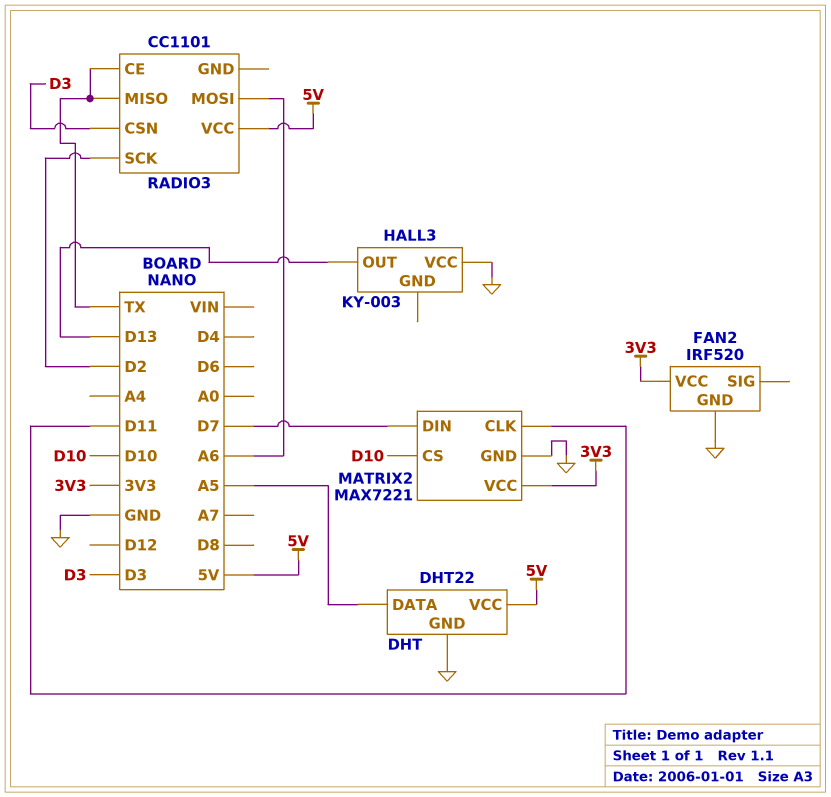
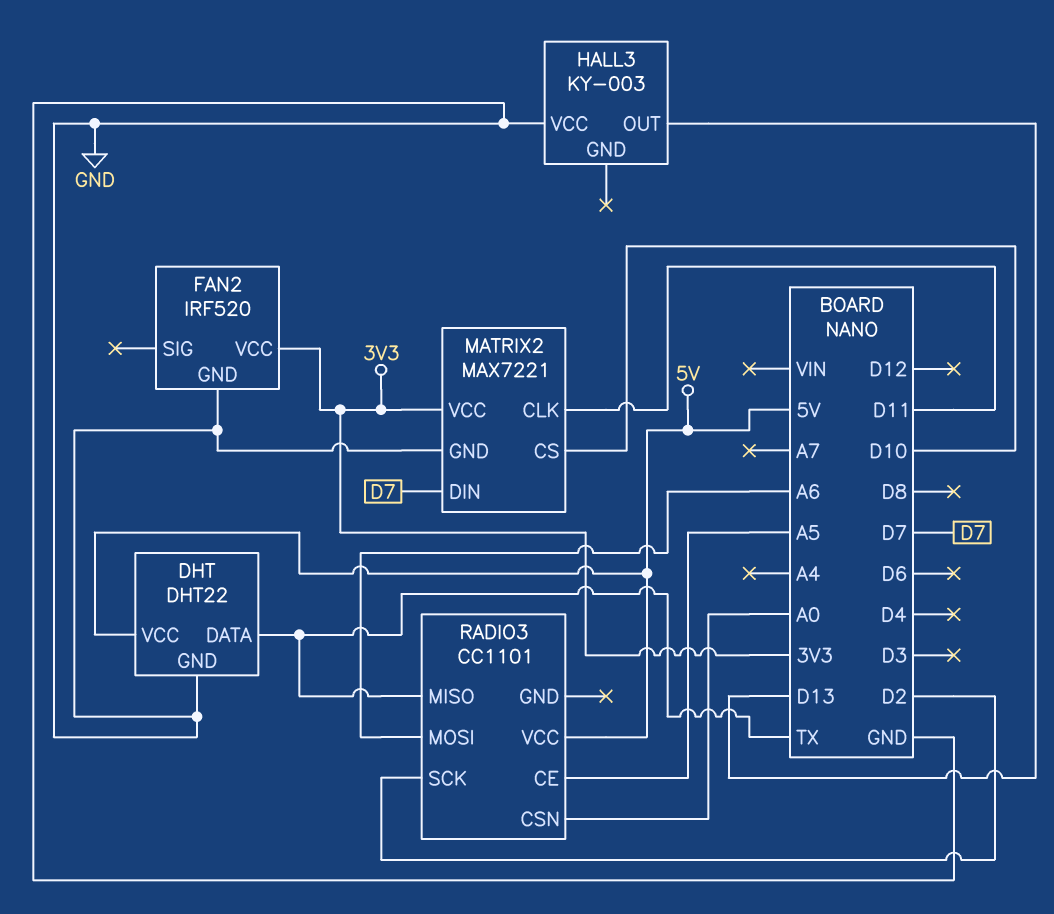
DHT pin DATA: A5 -> TX
RADIO3 pin CE: TX -> A5
RADIO3 pin CSN: D3 -> A0

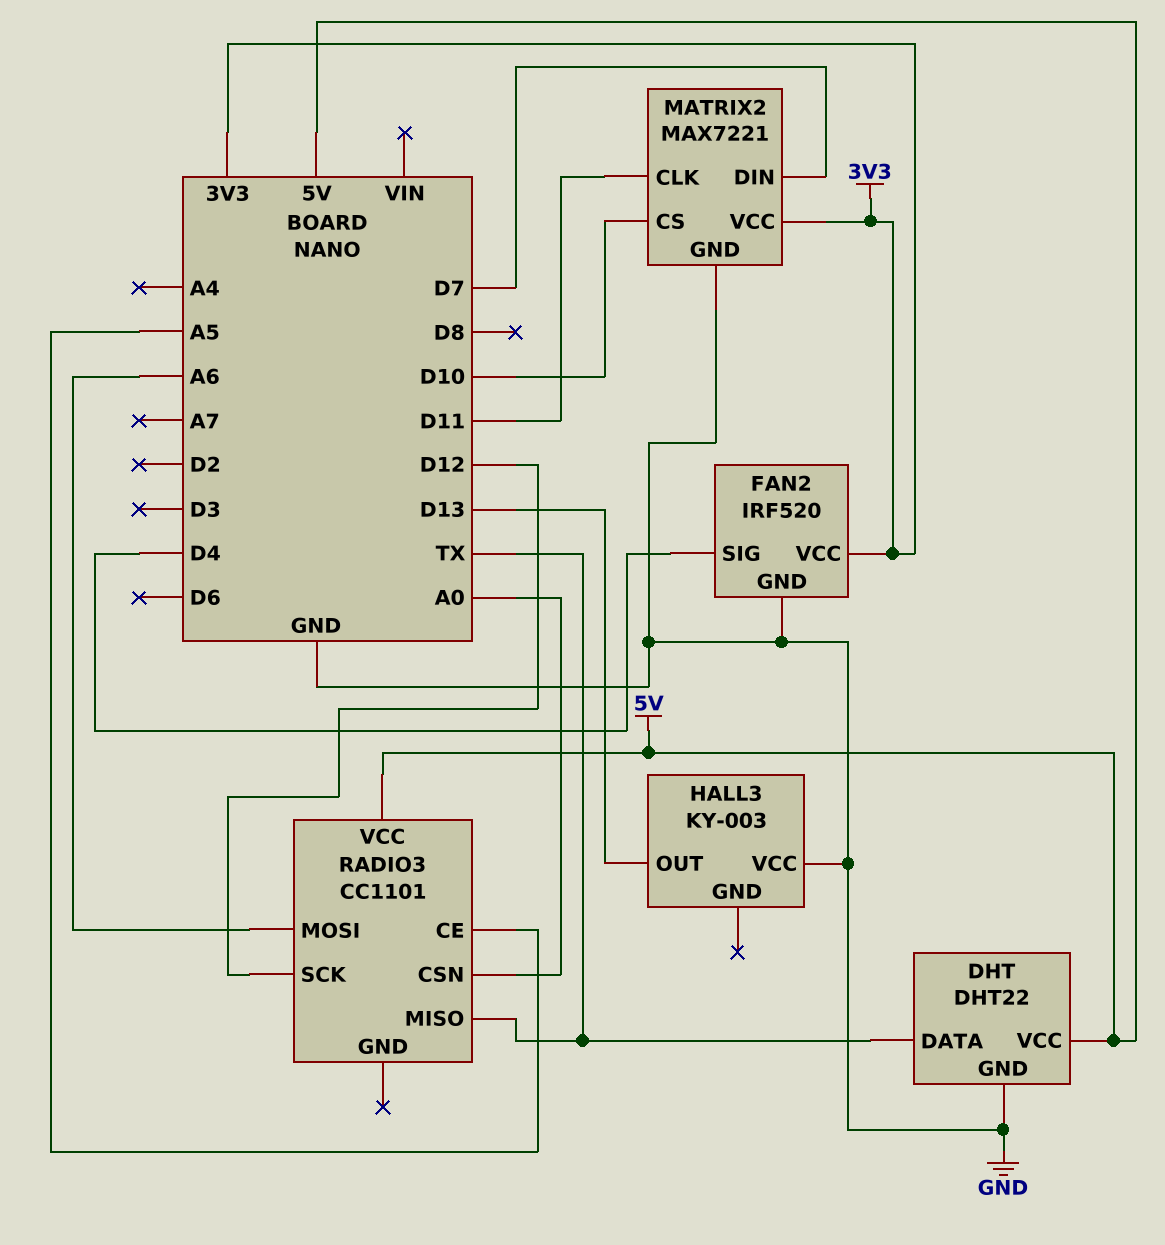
FAN2 pin SIG: none -> D4
RADIO3 pin SCK: D2 -> D12

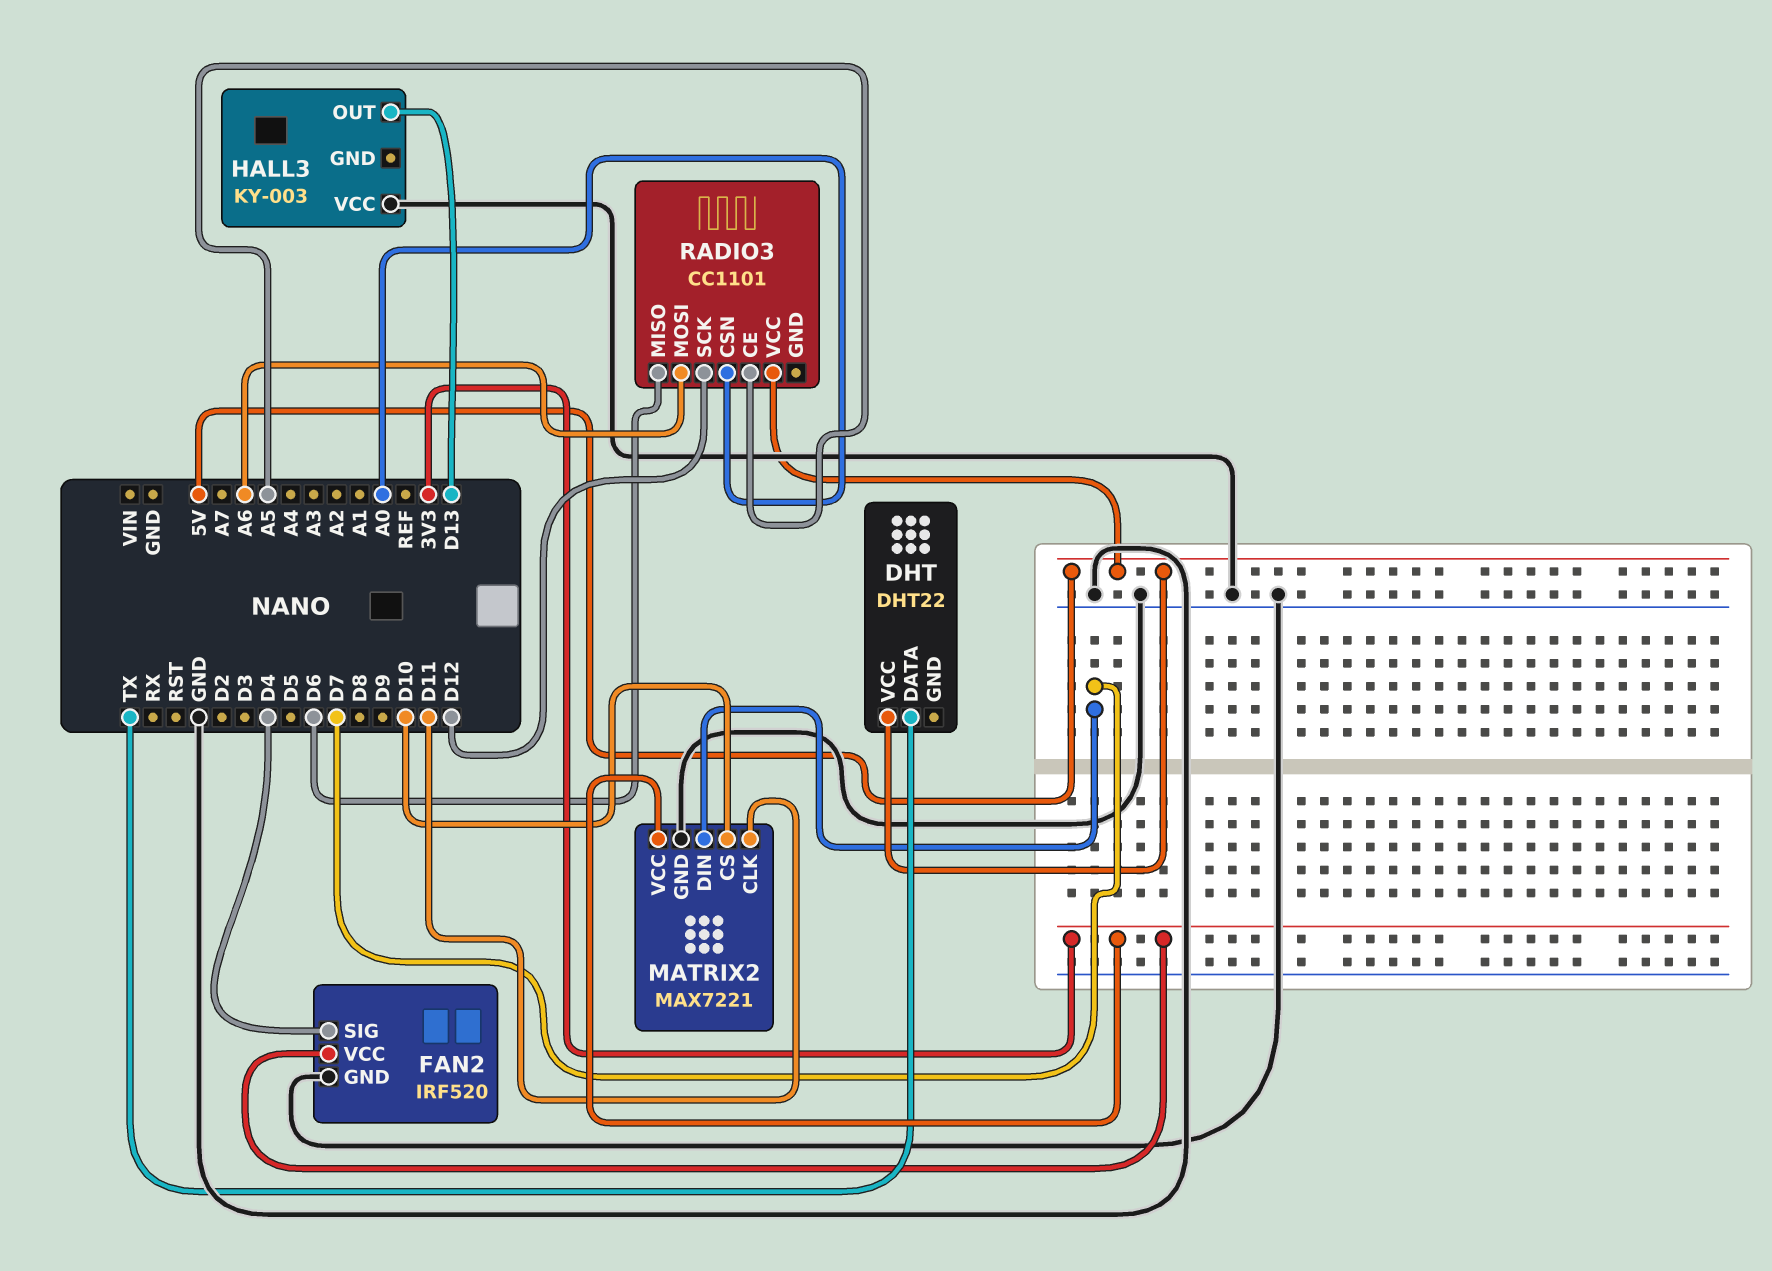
DHT pin GND: GND -> none
RADIO3 pin MISO: TX -> D6

